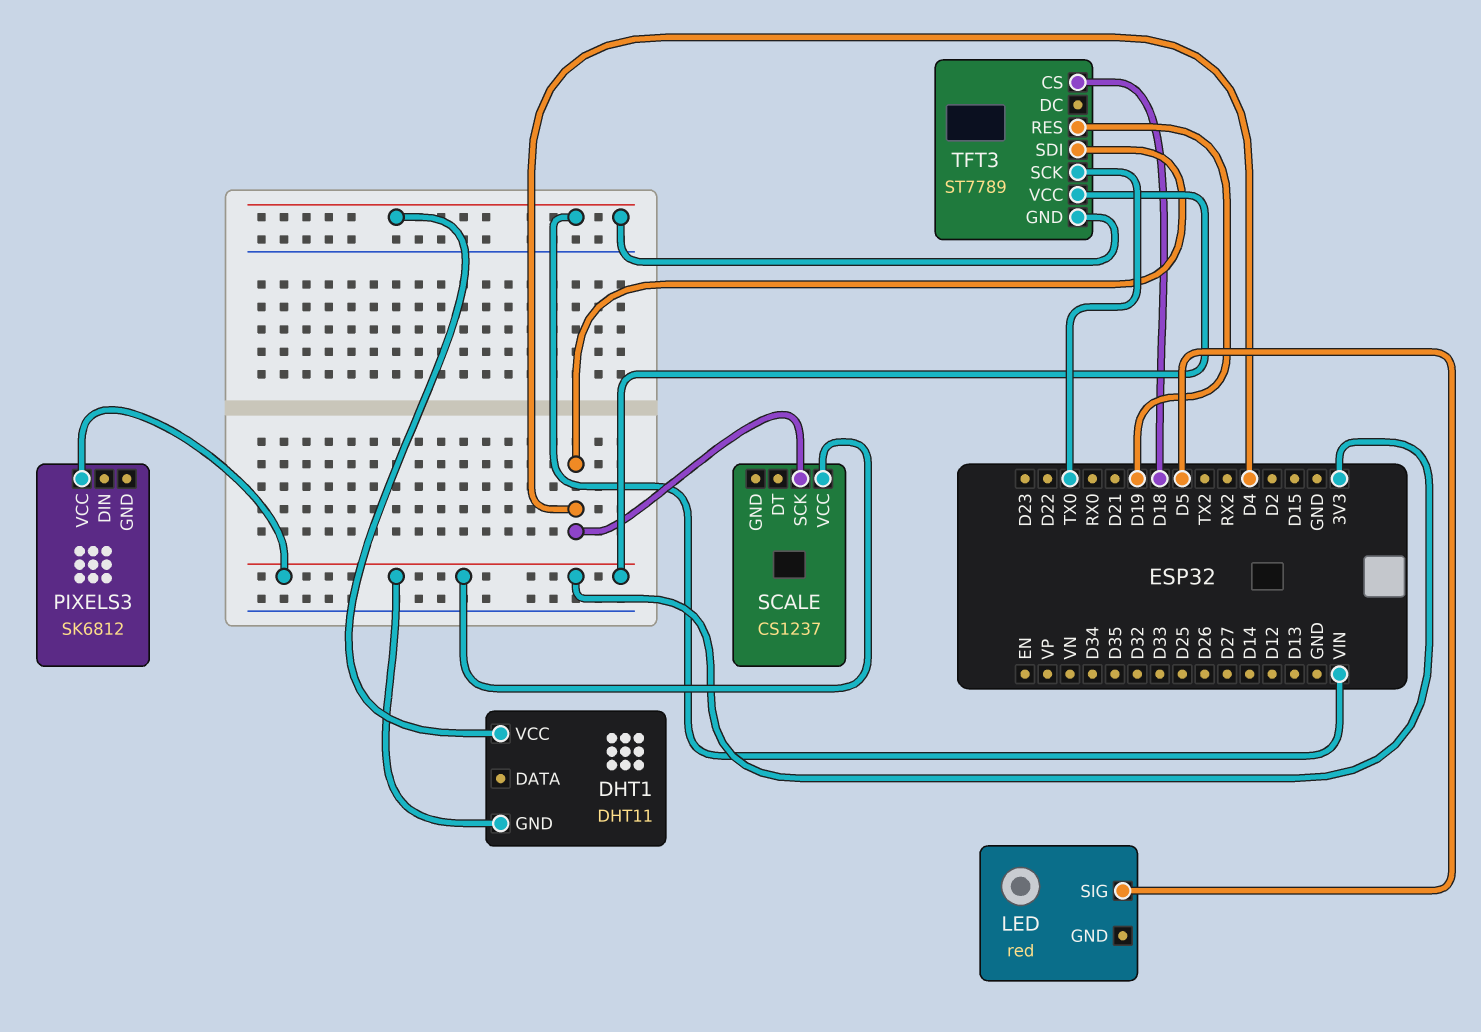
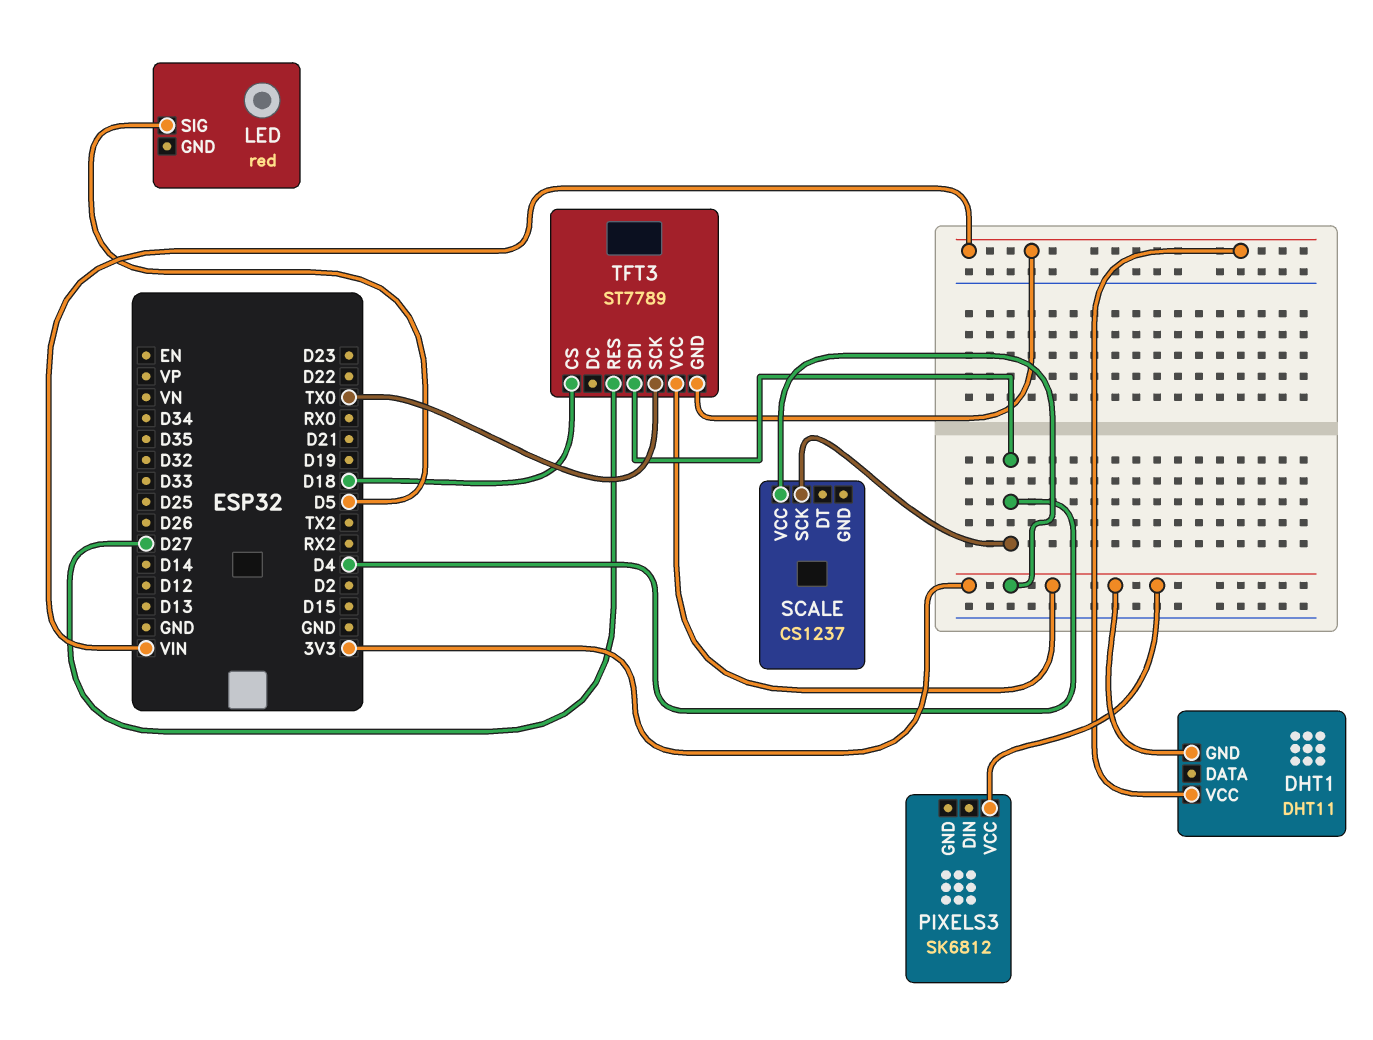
TFT3 pin RES: D19 -> D27

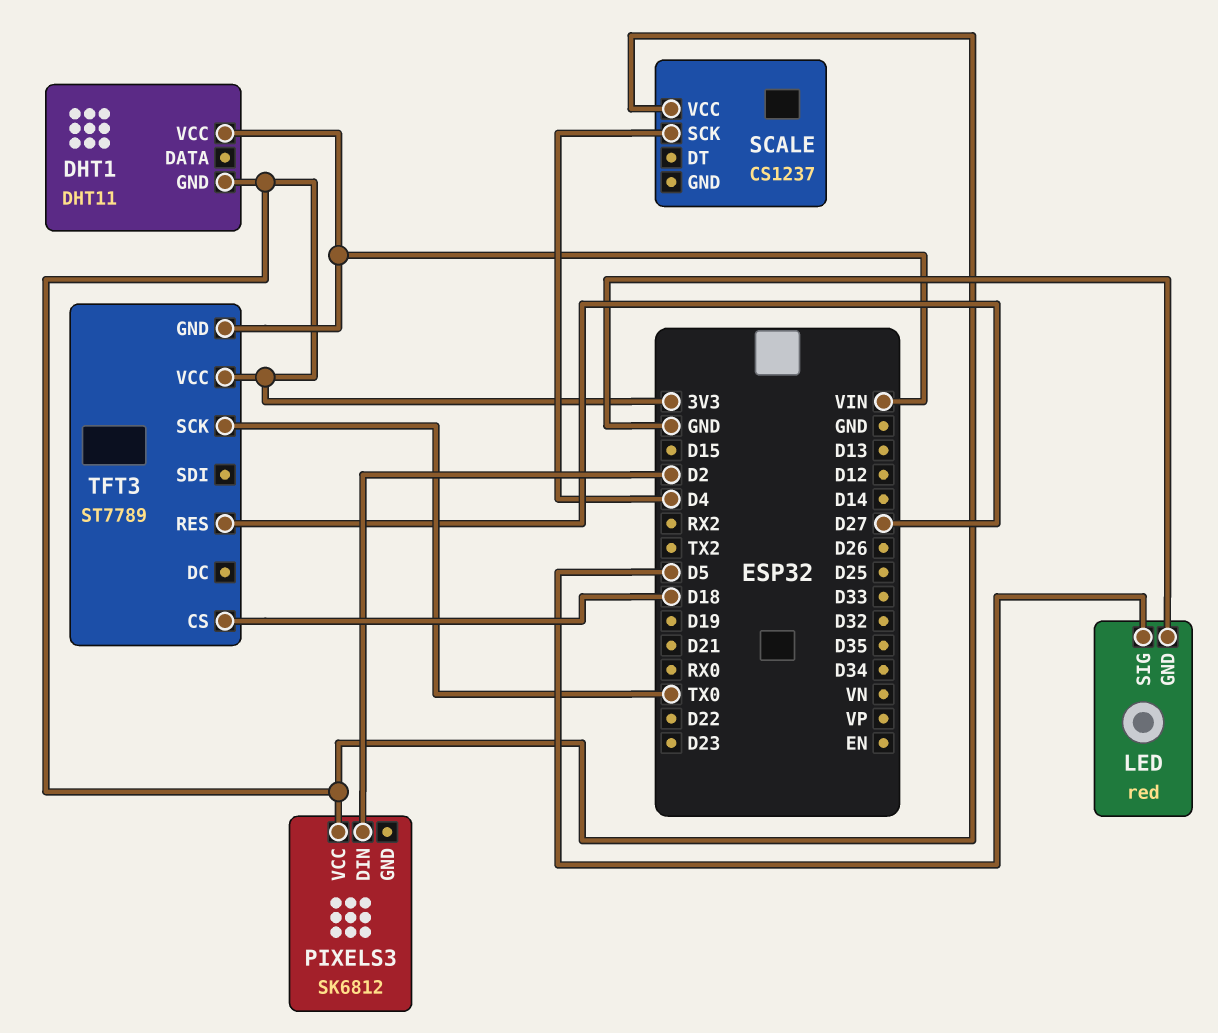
LED pin GND: none -> GND
PIXELS3 pin DIN: none -> D2
TFT3 pin SDI: D4 -> none

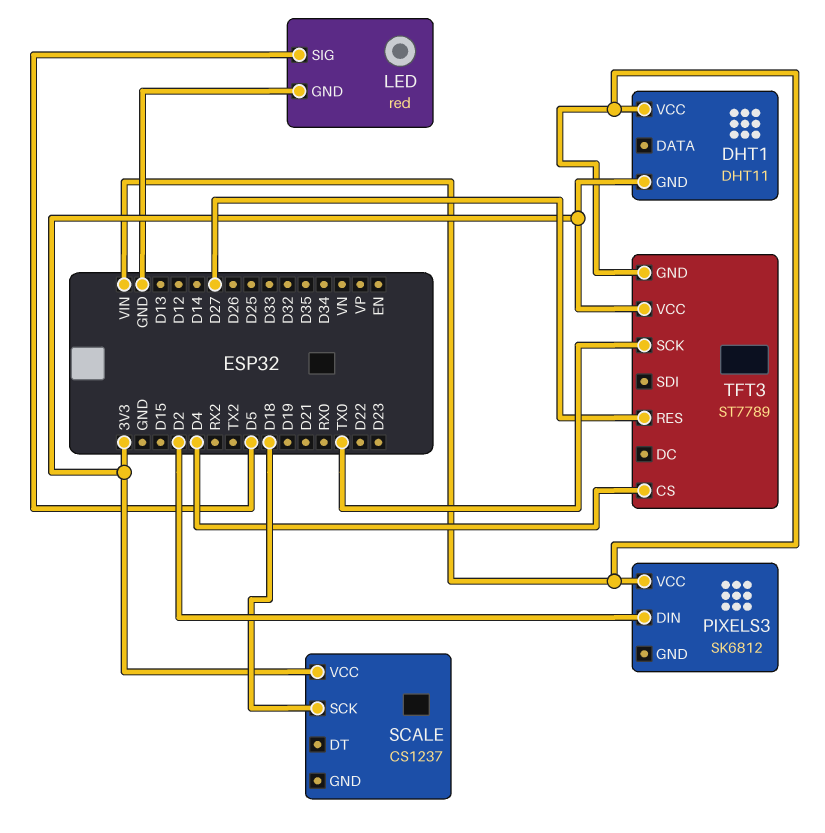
PIXELS3 pin VCC: 3V3 -> VIN
SCALE pin SCK: D4 -> D18
TFT3 pin CS: D18 -> D4

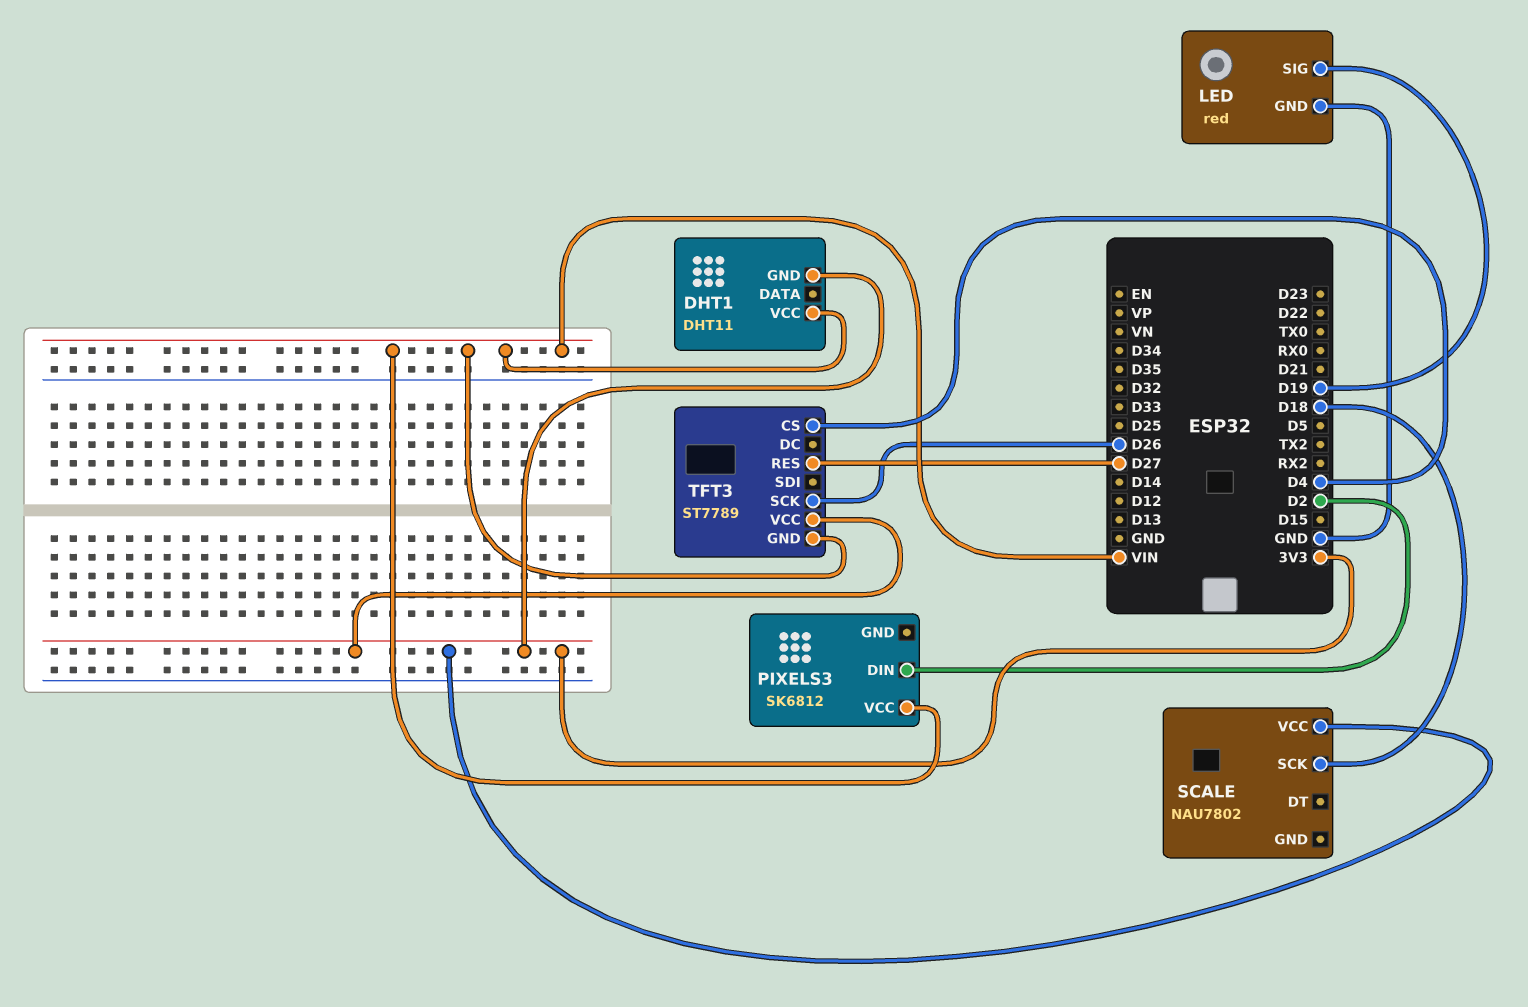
LED pin SIG: D5 -> D19
SCALE: CS1237 -> NAU7802
TFT3 pin SCK: TX0 -> D26

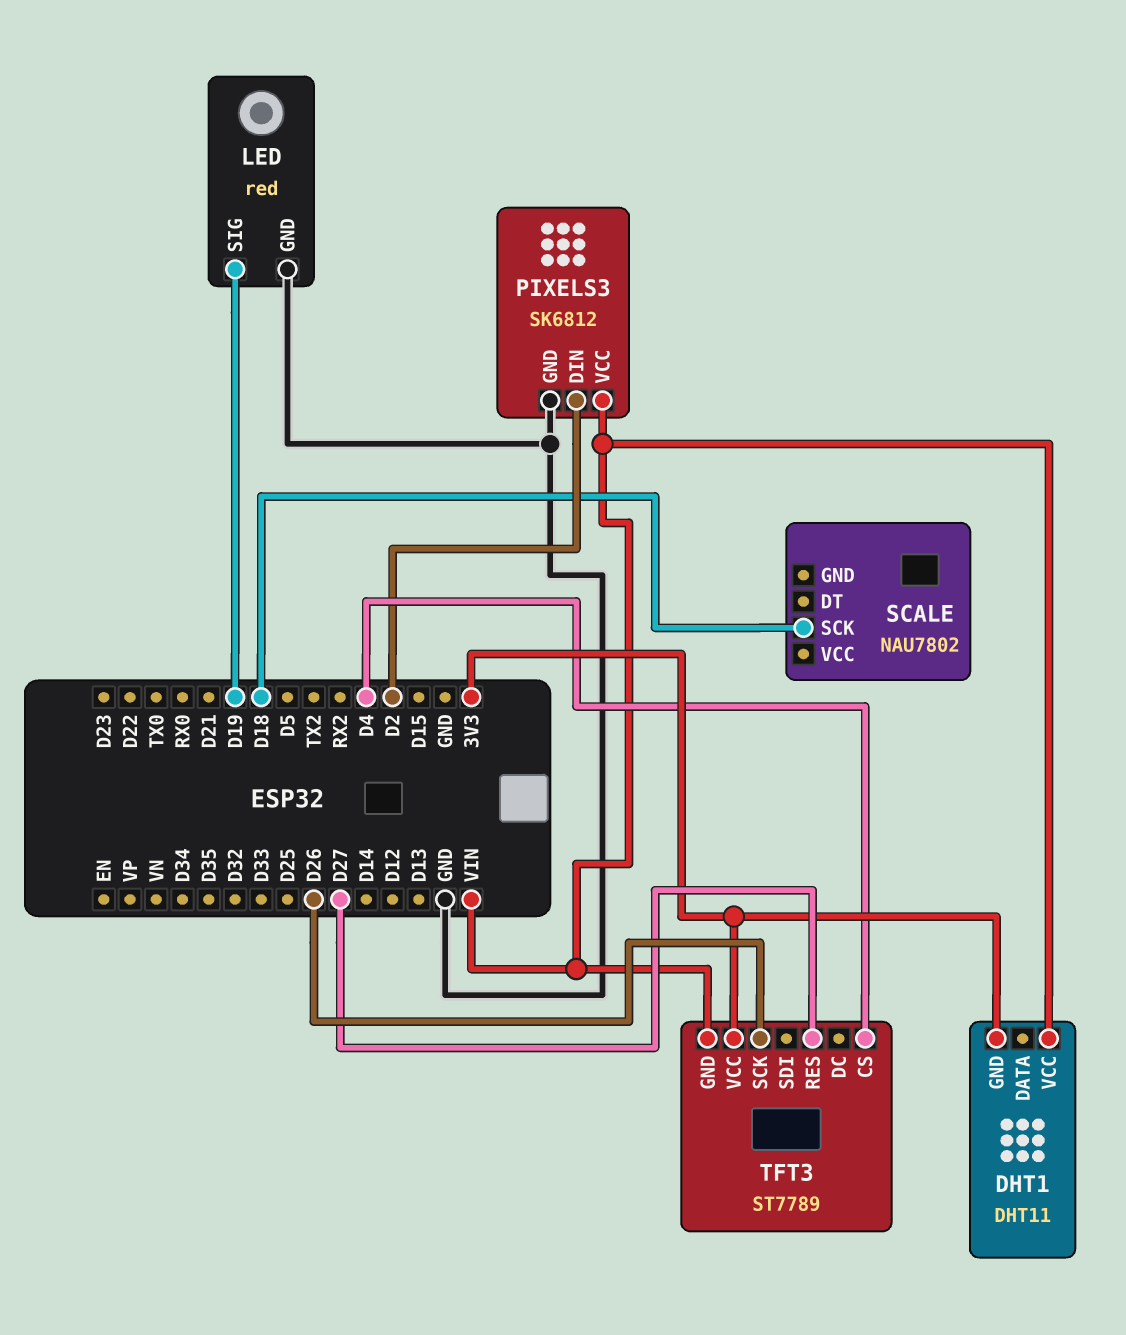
PIXELS3 pin GND: none -> GND
SCALE pin VCC: 3V3 -> none

